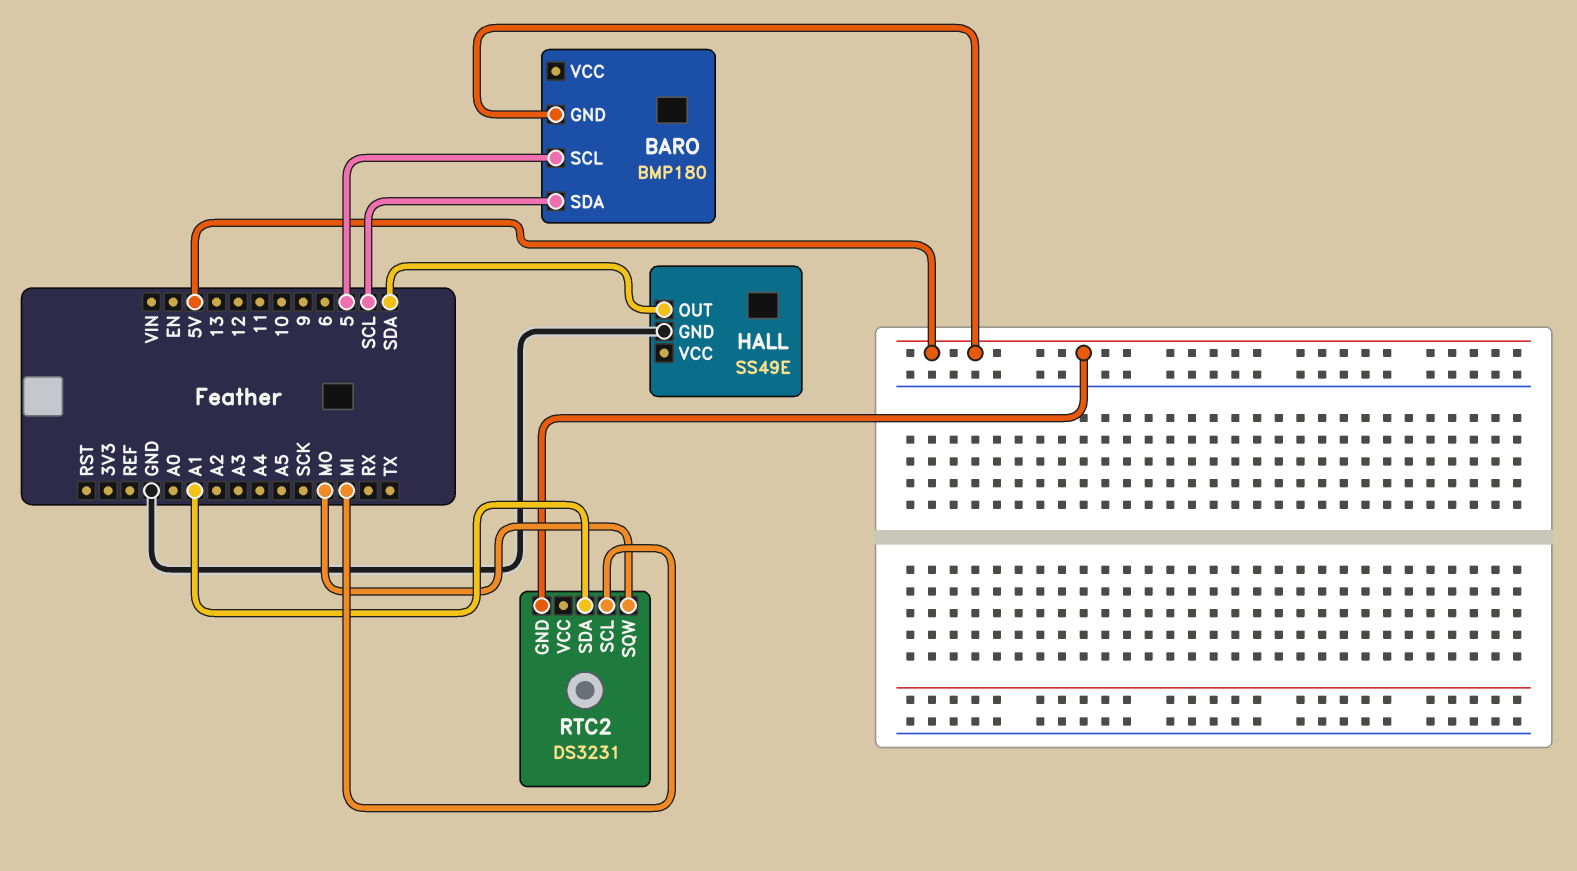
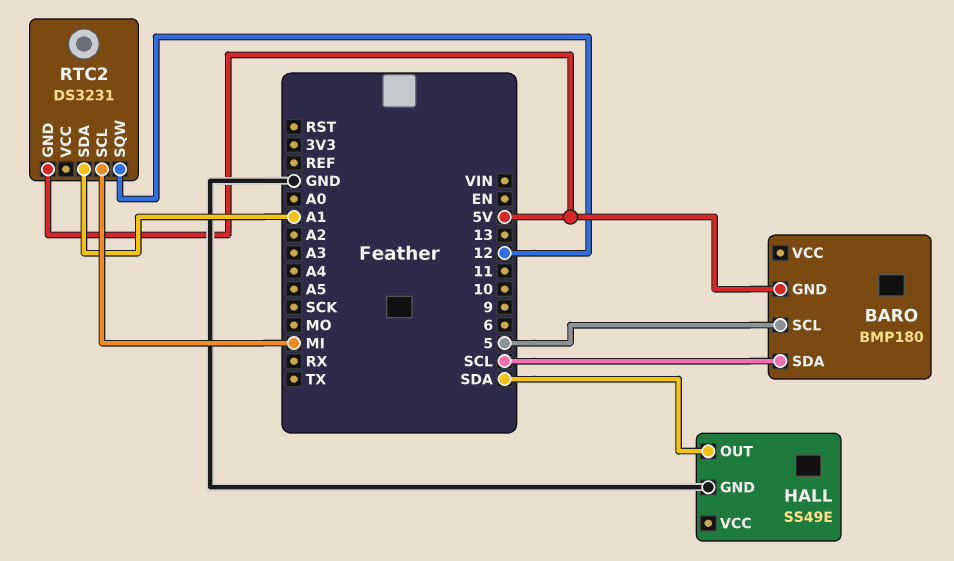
RTC2 pin SQW: MO -> 12

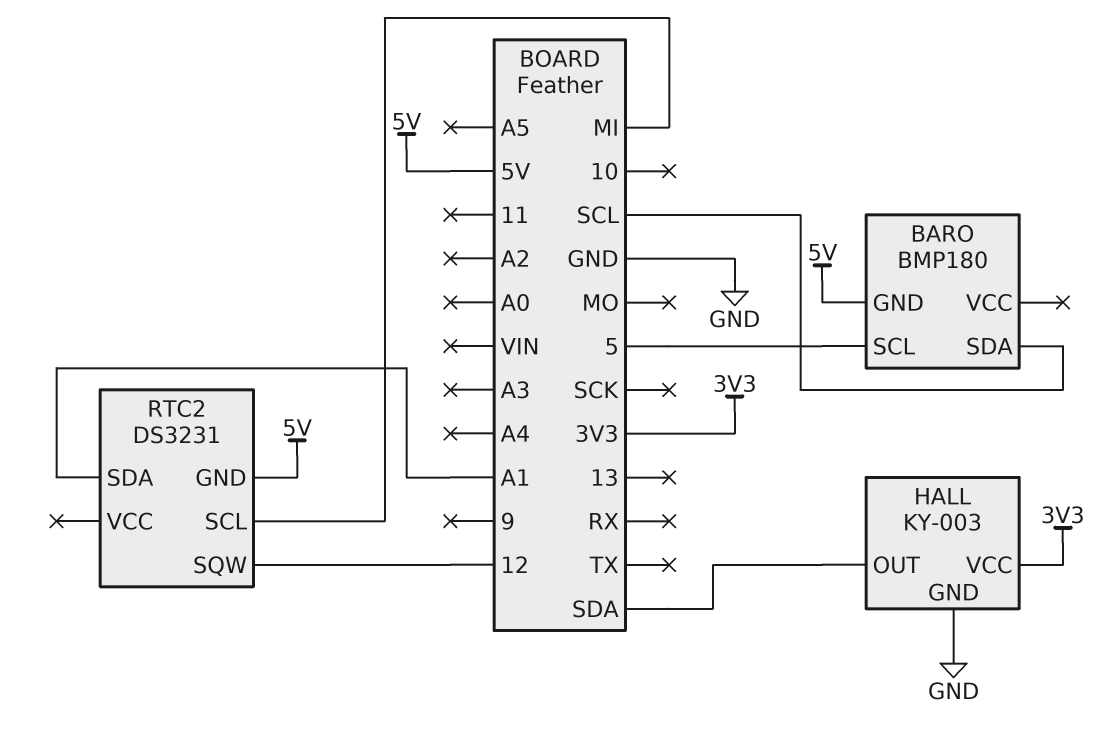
HALL: SS49E -> KY-003
HALL pin VCC: none -> 3V3

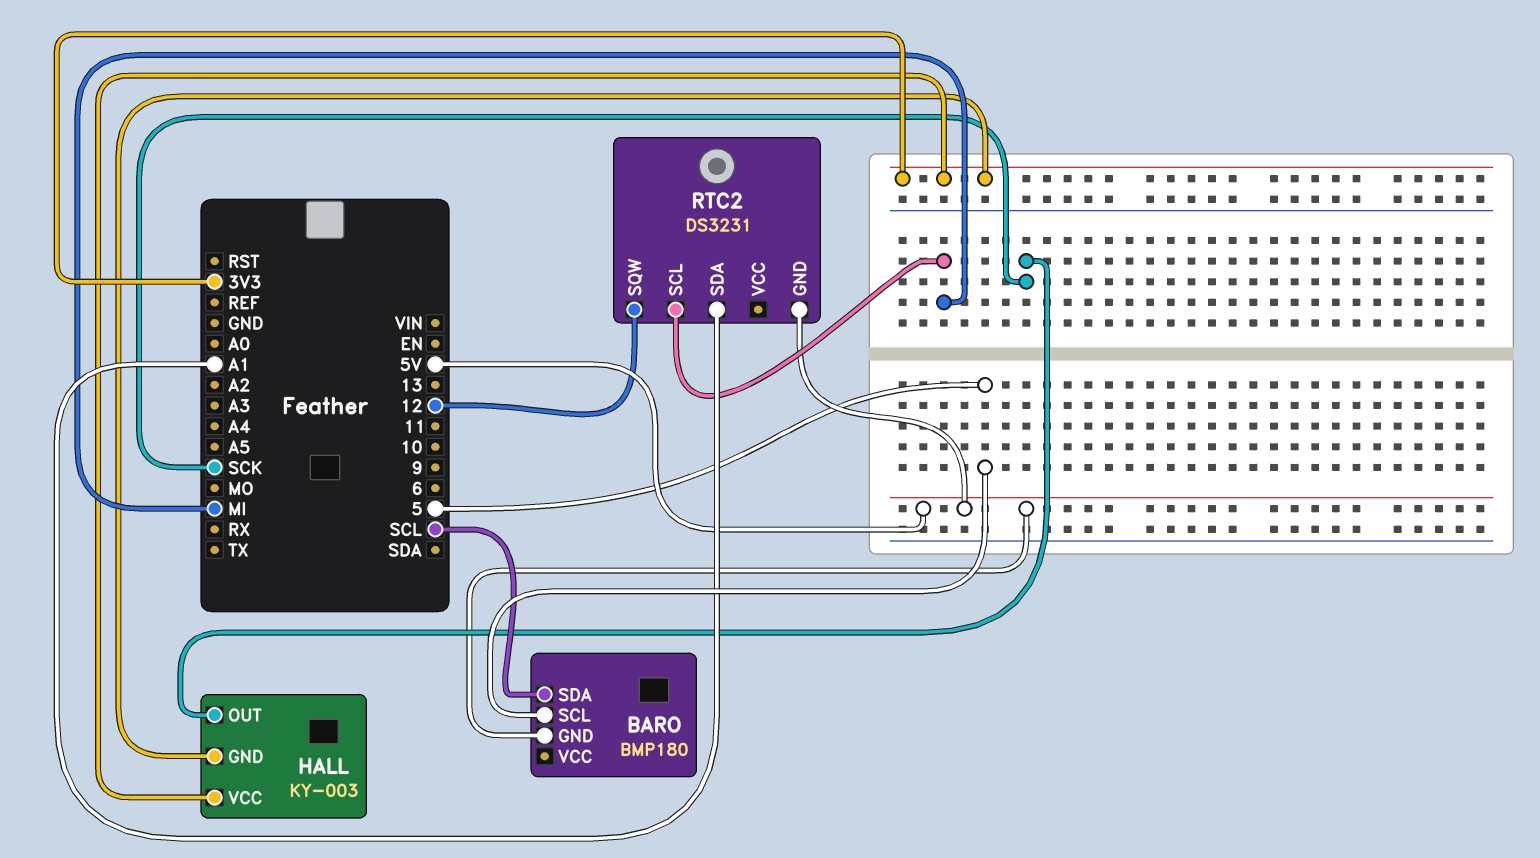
HALL pin GND: GND -> 3V3
HALL pin OUT: SDA -> SCK

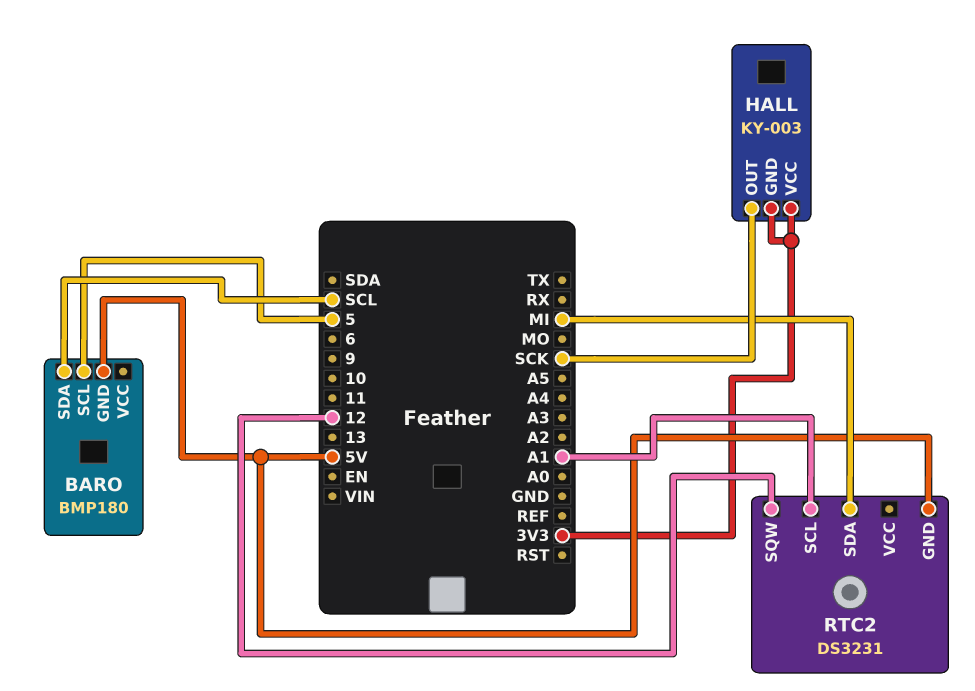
RTC2 pin SCL: MI -> A1
RTC2 pin SDA: A1 -> MI

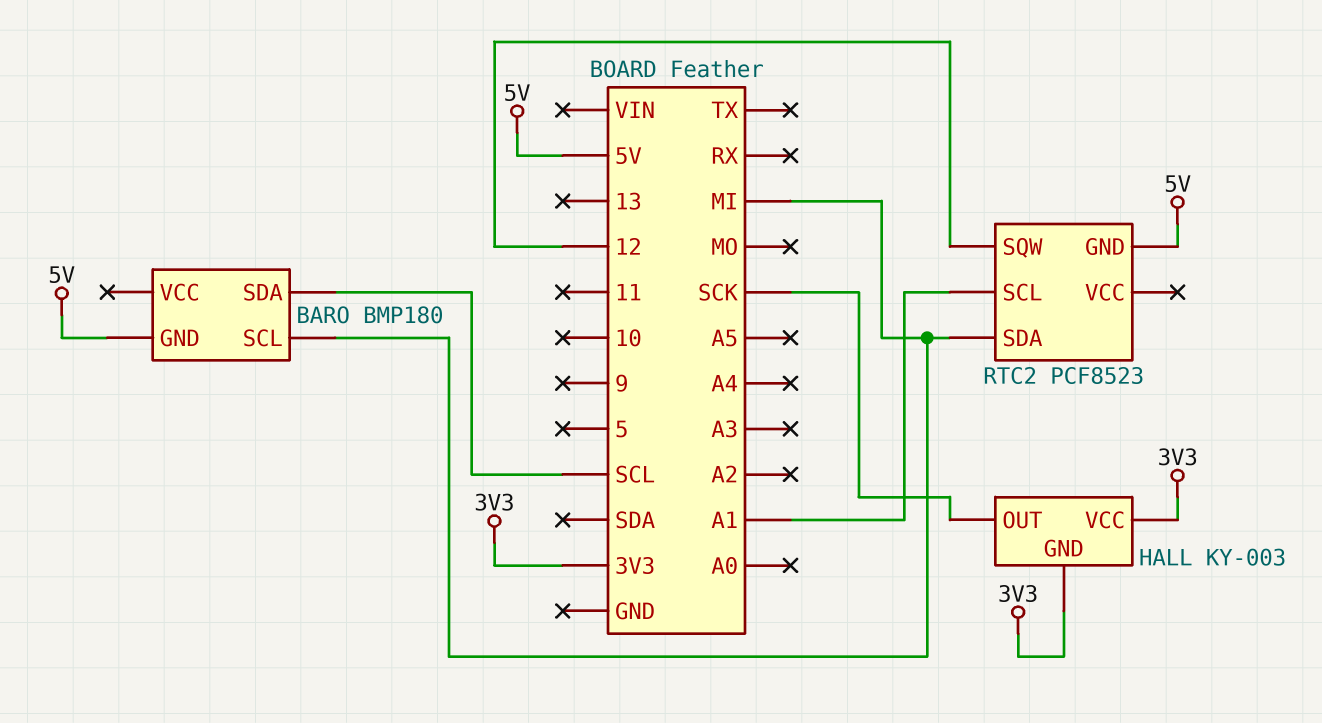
BARO pin SCL: 5 -> MI
RTC2: DS3231 -> PCF8523

